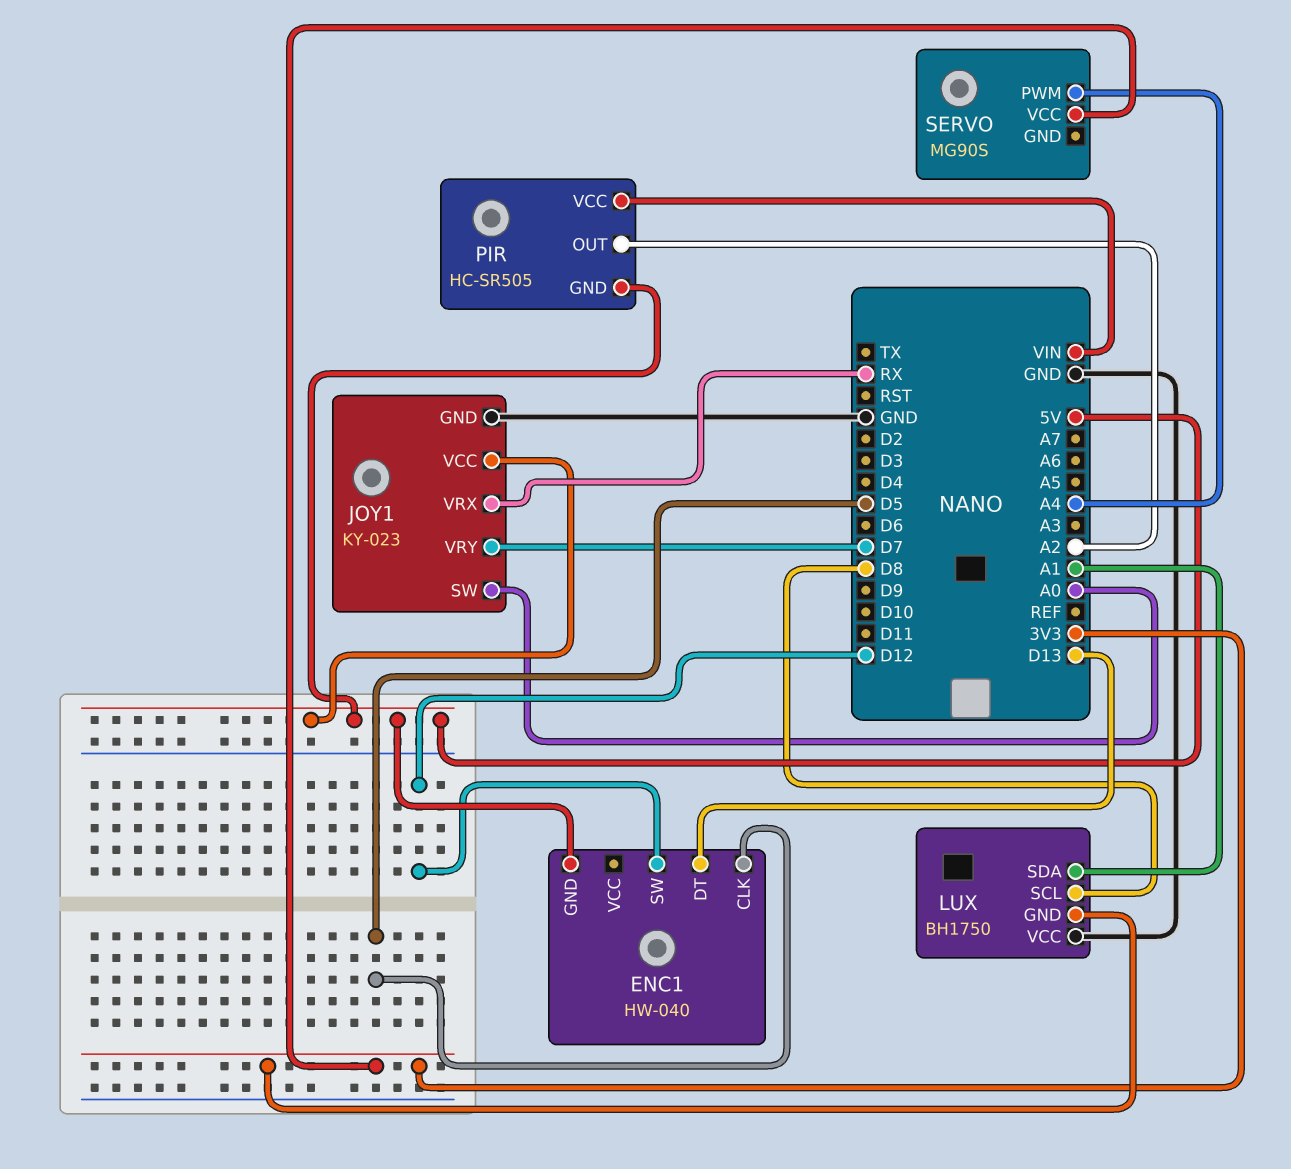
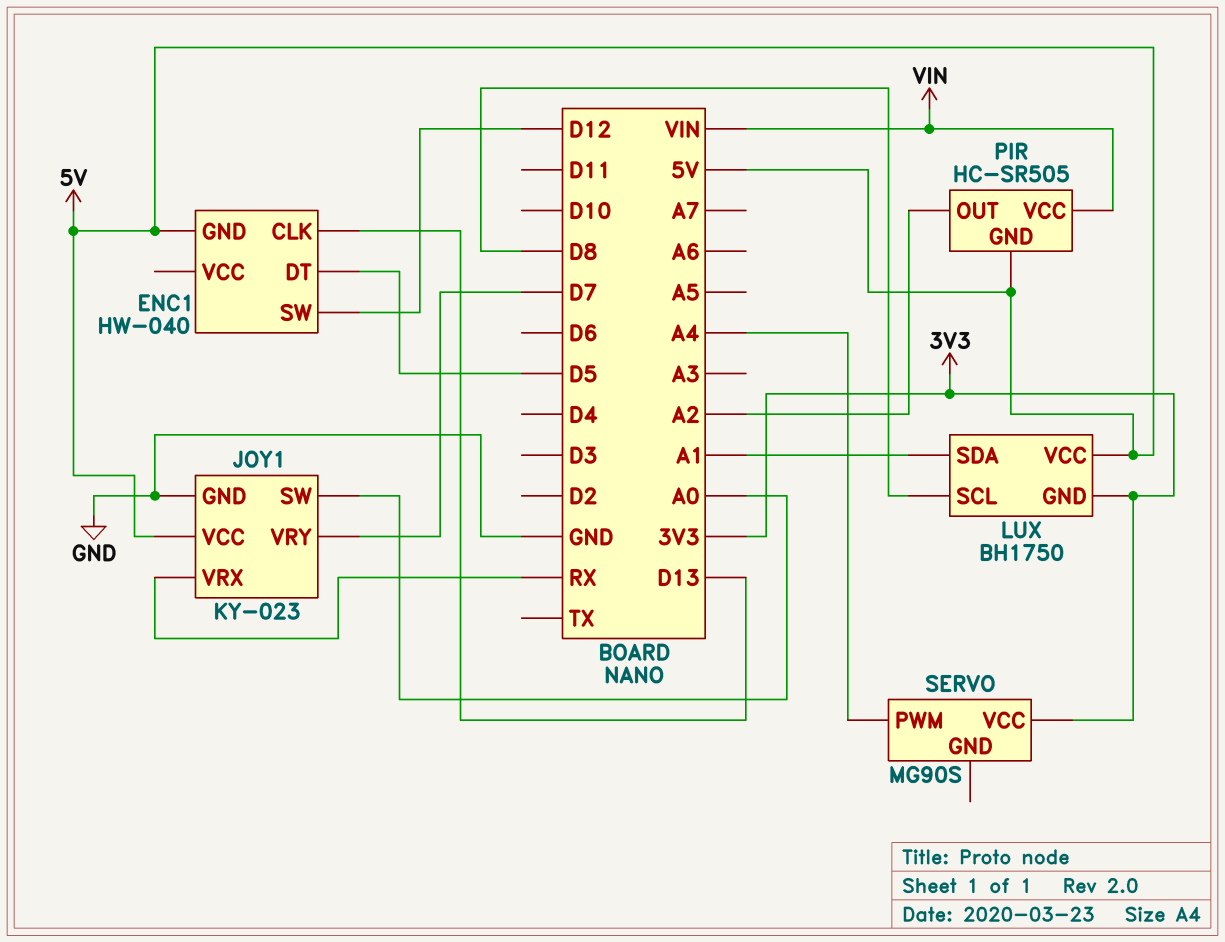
ENC1 pin CLK: D5 -> D13
ENC1 pin DT: D13 -> D5
LUX pin VCC: GND -> 5V

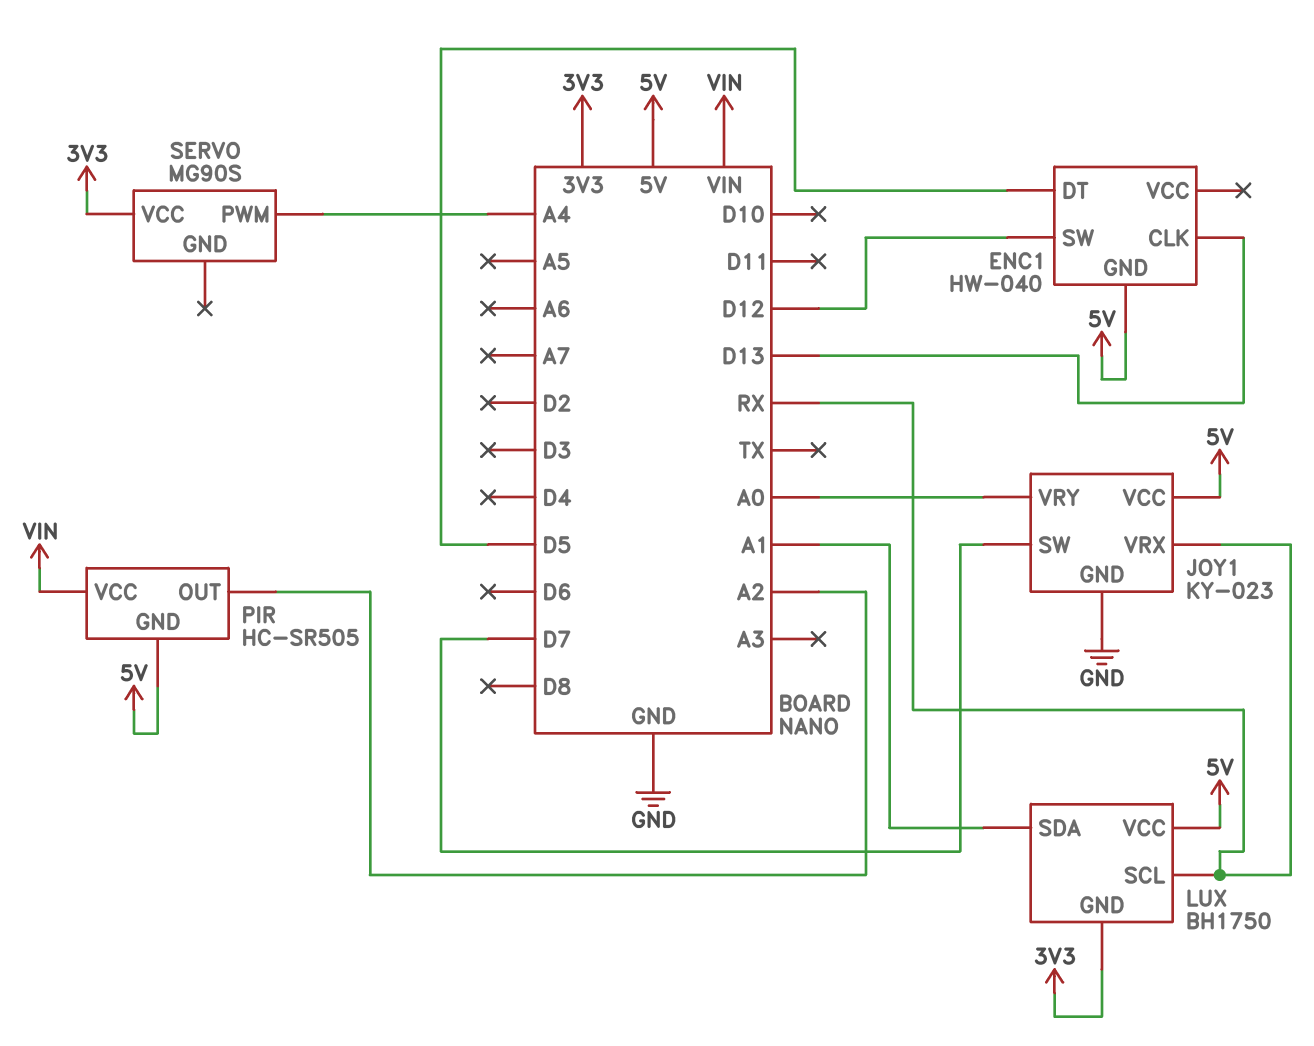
JOY1 pin SW: A0 -> D7
JOY1 pin VRY: D7 -> A0
LUX pin SCL: D8 -> RX

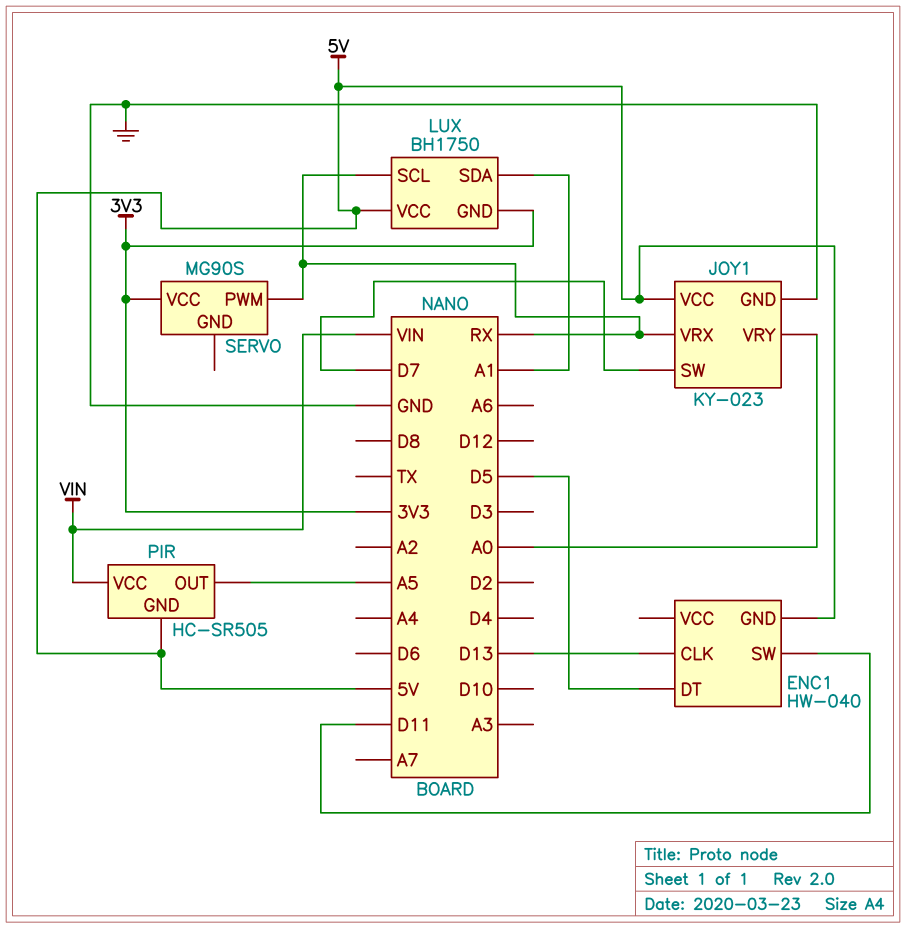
ENC1 pin SW: D12 -> D11
PIR pin OUT: A2 -> A5
SERVO pin PWM: A4 -> RX

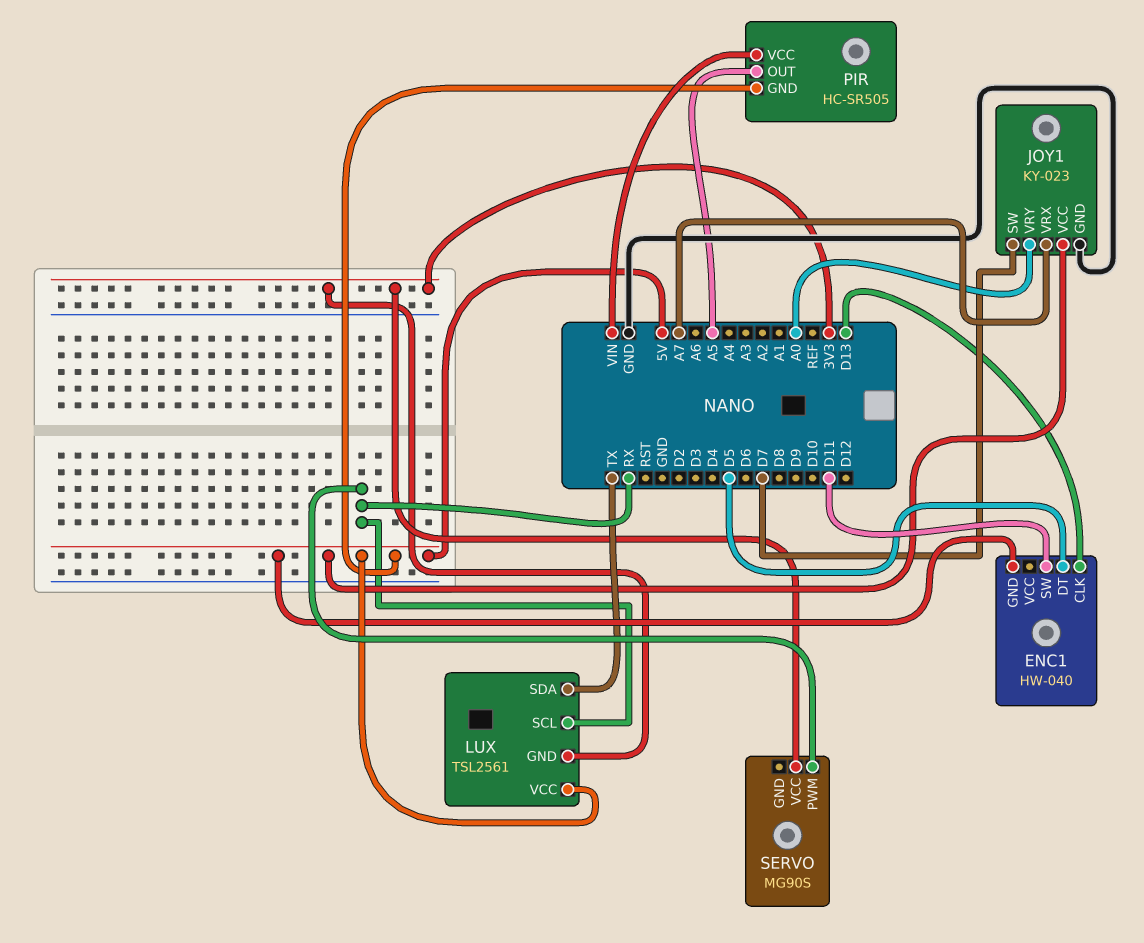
JOY1 pin VRX: RX -> A7
LUX: BH1750 -> TSL2561
LUX pin SDA: A1 -> TX

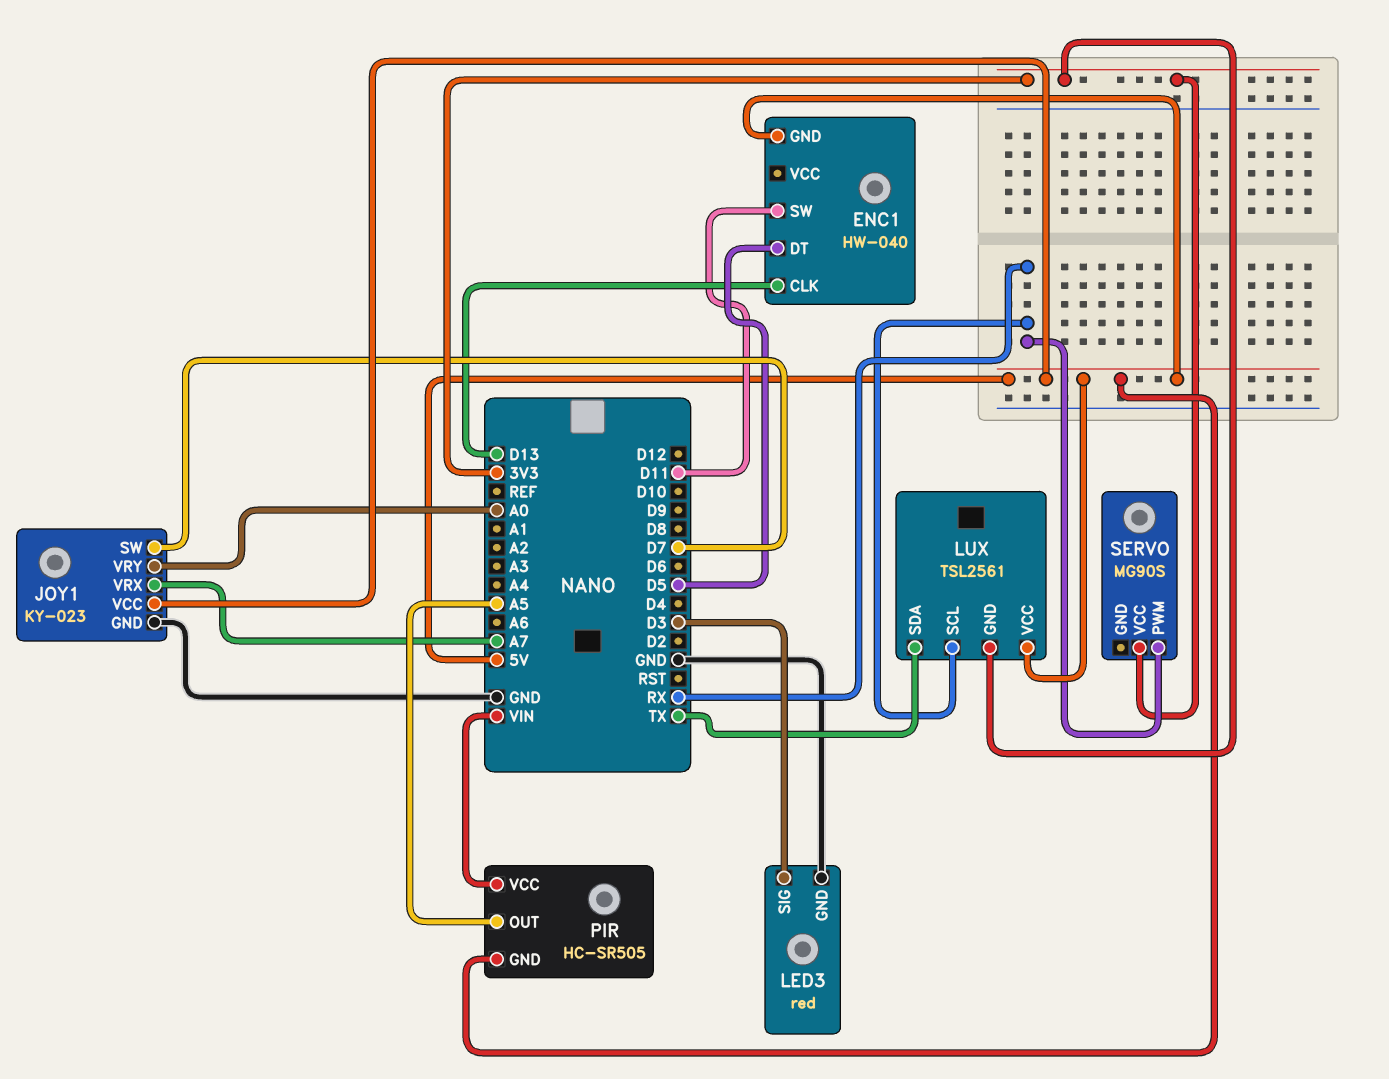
LED3: none -> red
LED3 pin GND: none -> GND
LED3 pin SIG: none -> D3

